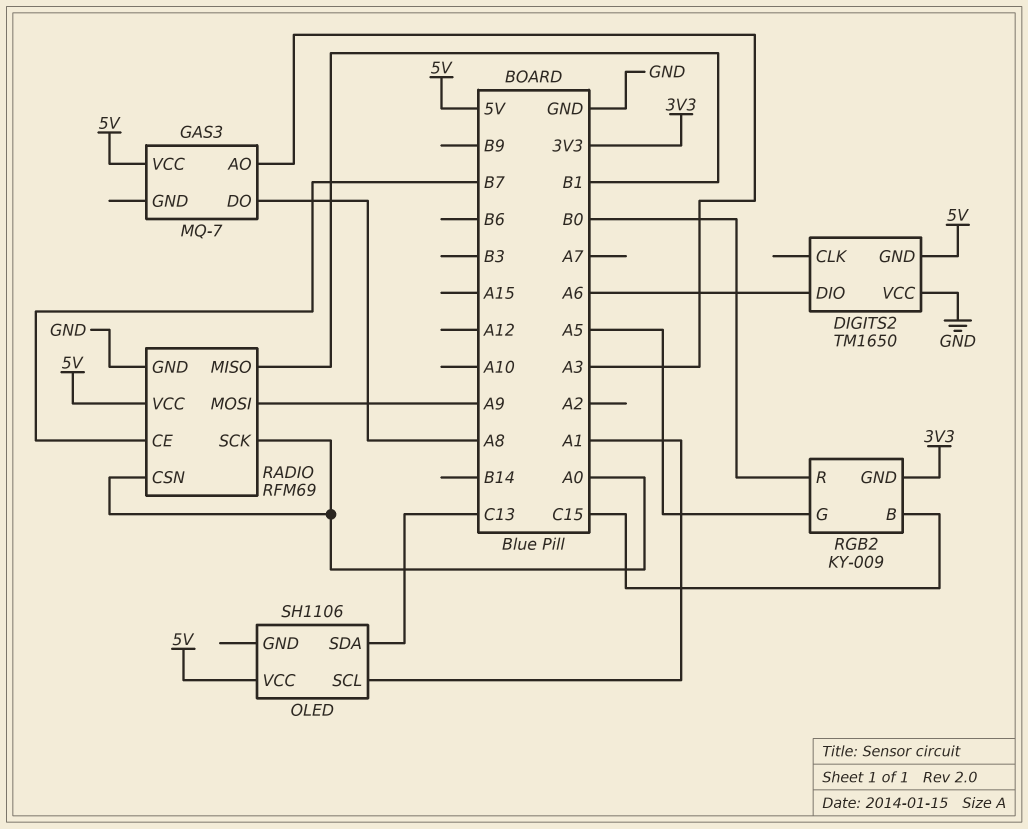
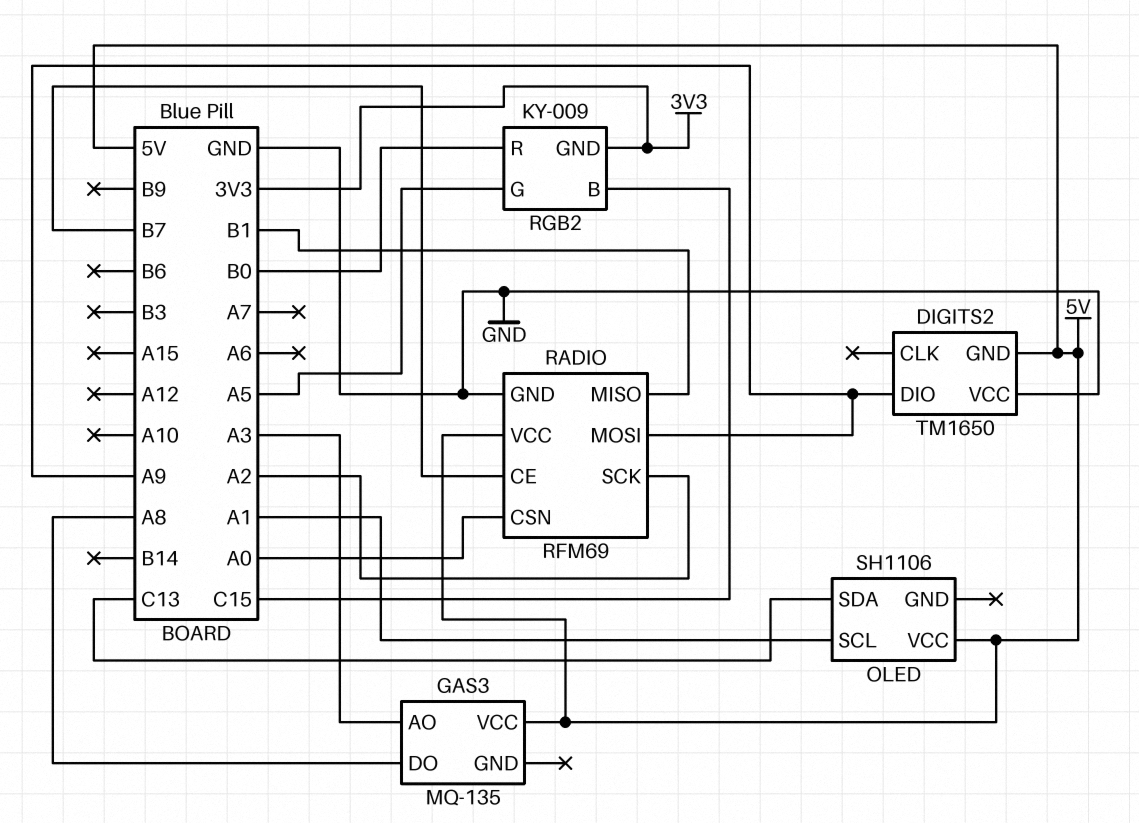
DIGITS2 pin DIO: A6 -> A9
GAS3: MQ-7 -> MQ-135
RADIO pin SCK: A0 -> A2

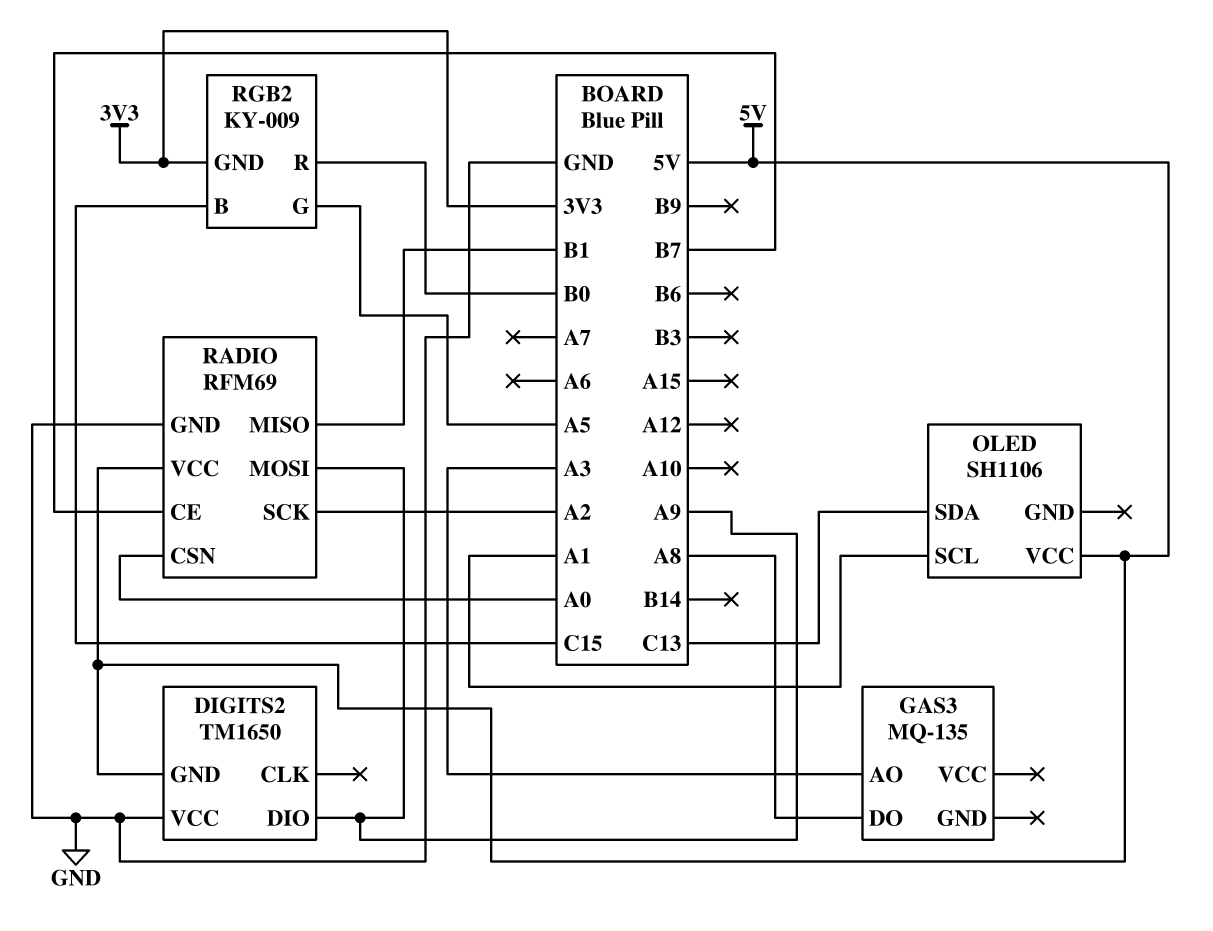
GAS3 pin VCC: 5V -> none

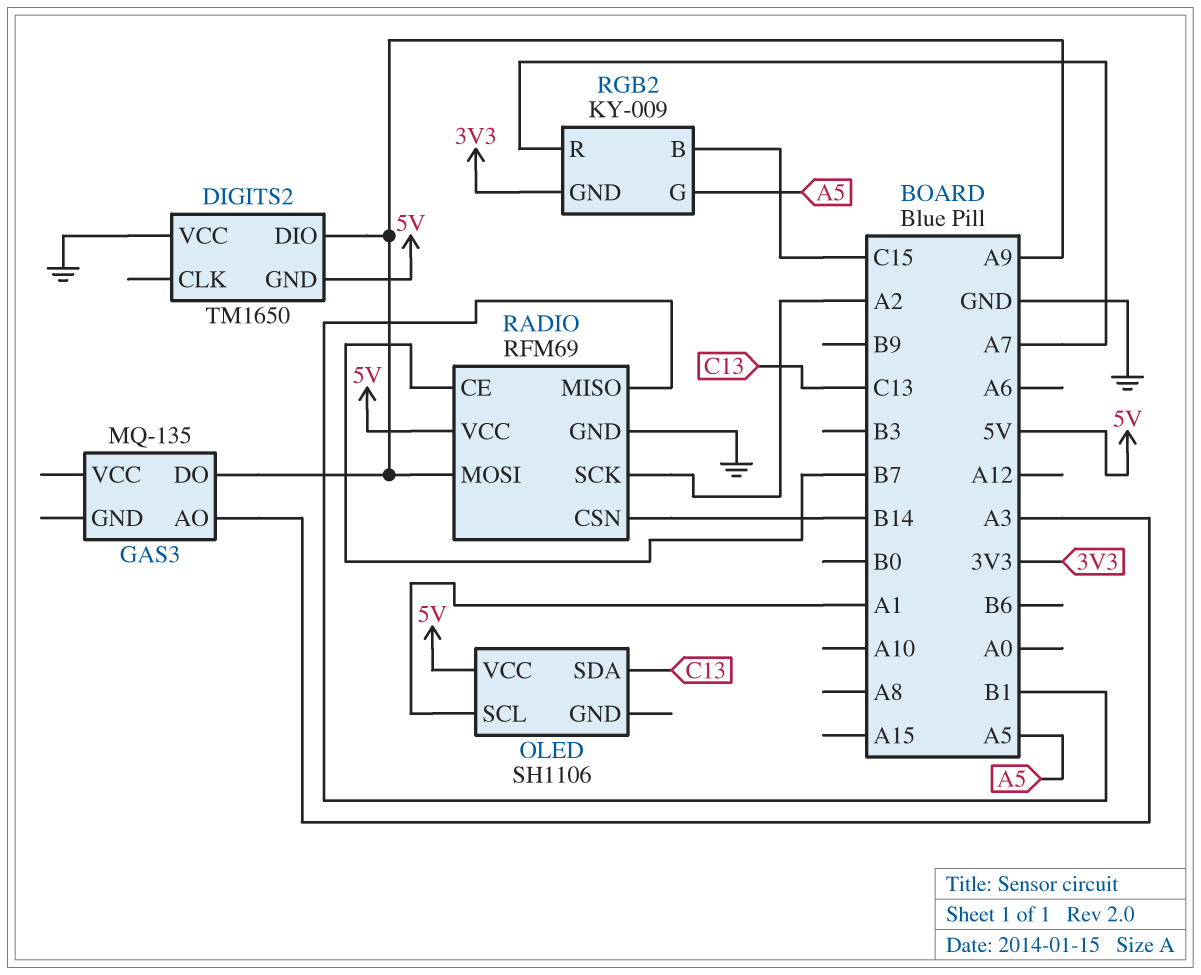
GAS3 pin DO: A8 -> A9
RADIO pin CSN: A0 -> B14
RGB2 pin R: B0 -> A7

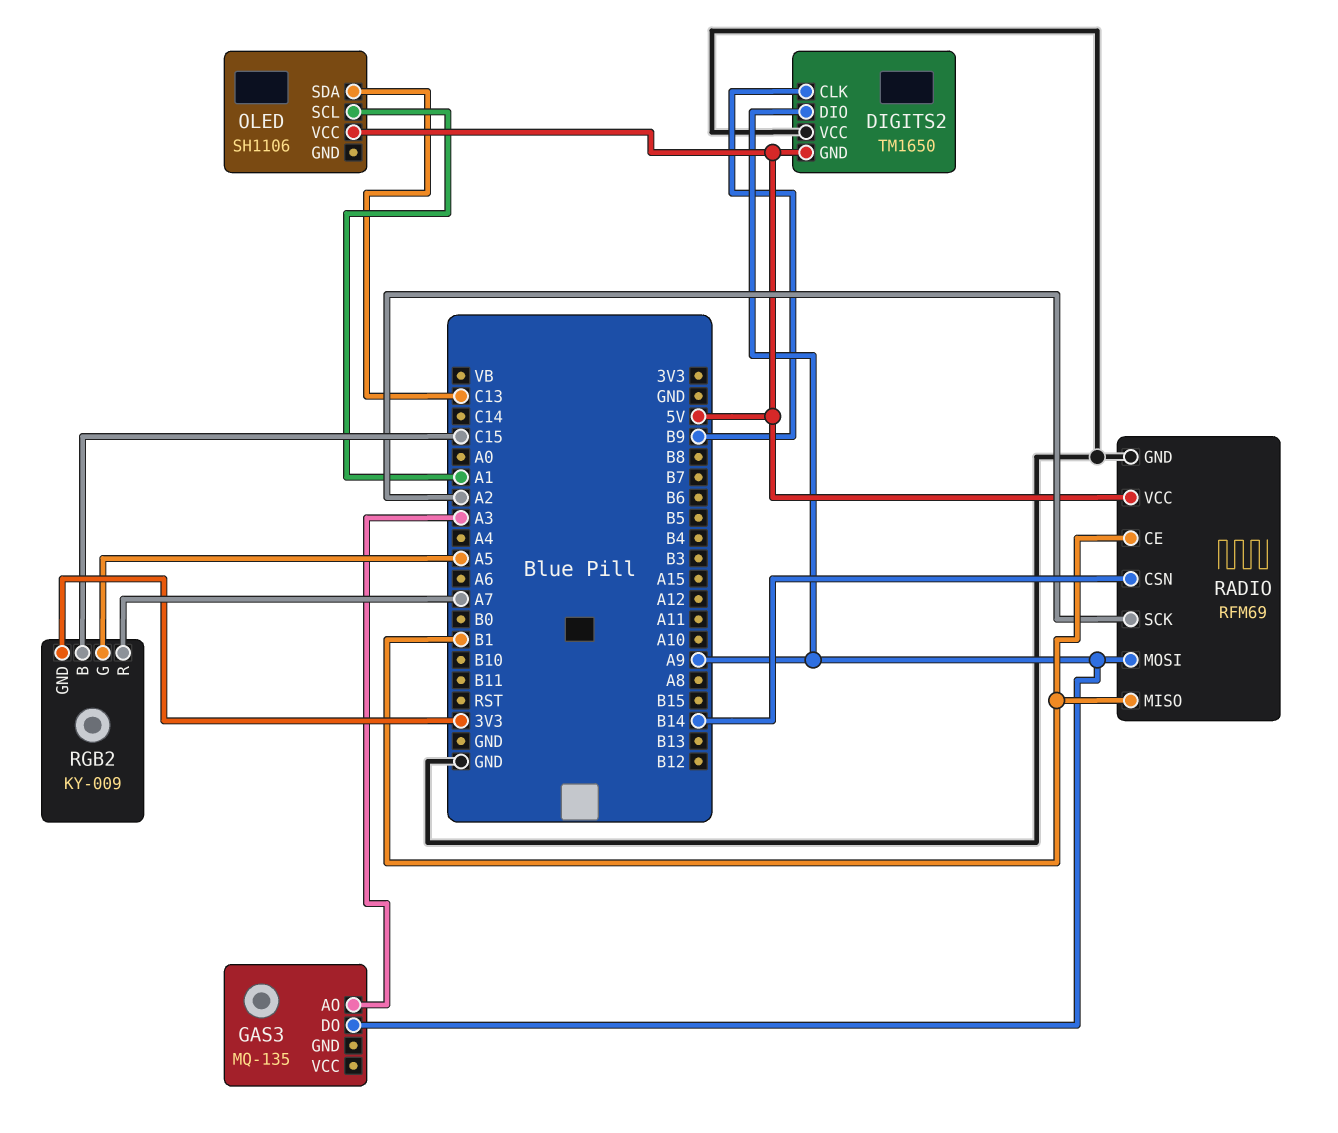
DIGITS2 pin CLK: none -> B9
RADIO pin CE: B7 -> B1

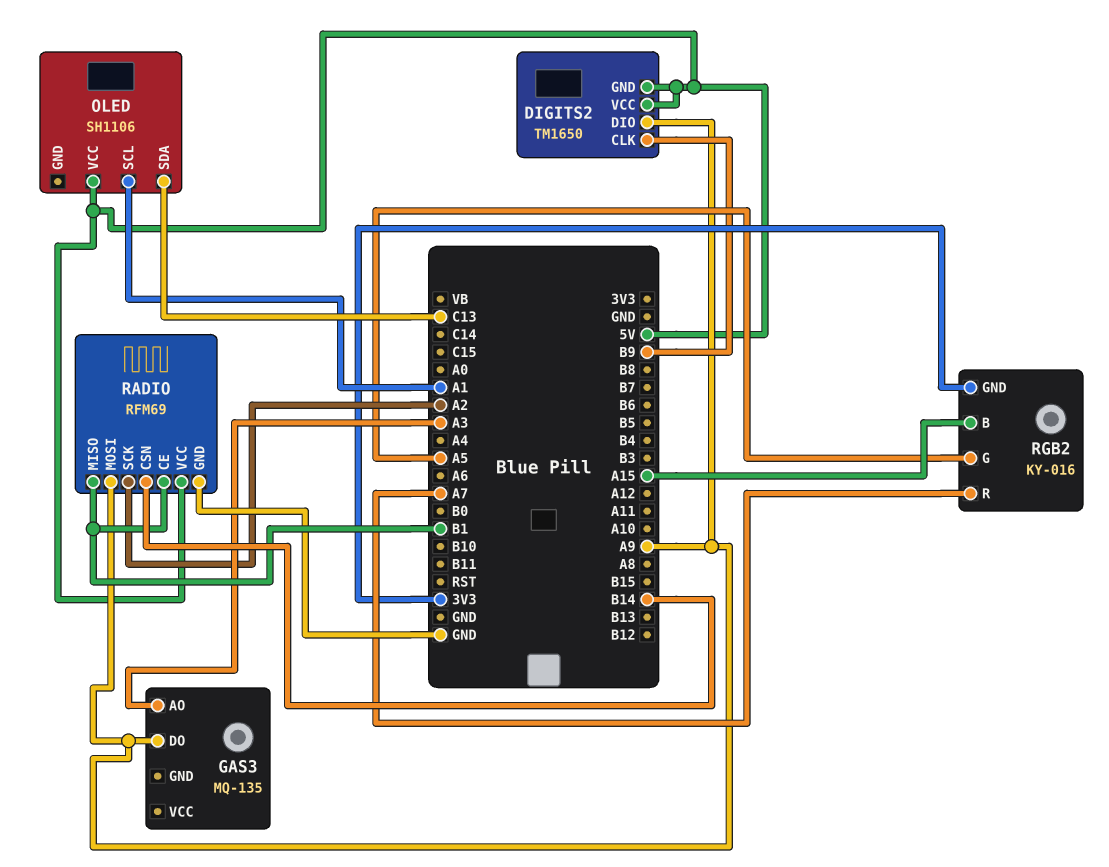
DIGITS2 pin VCC: GND -> 5V
RGB2: KY-009 -> KY-016
RGB2 pin B: C15 -> A15

